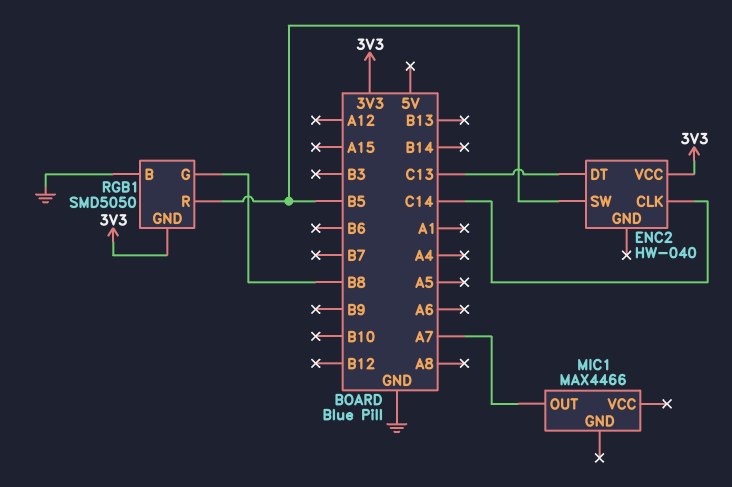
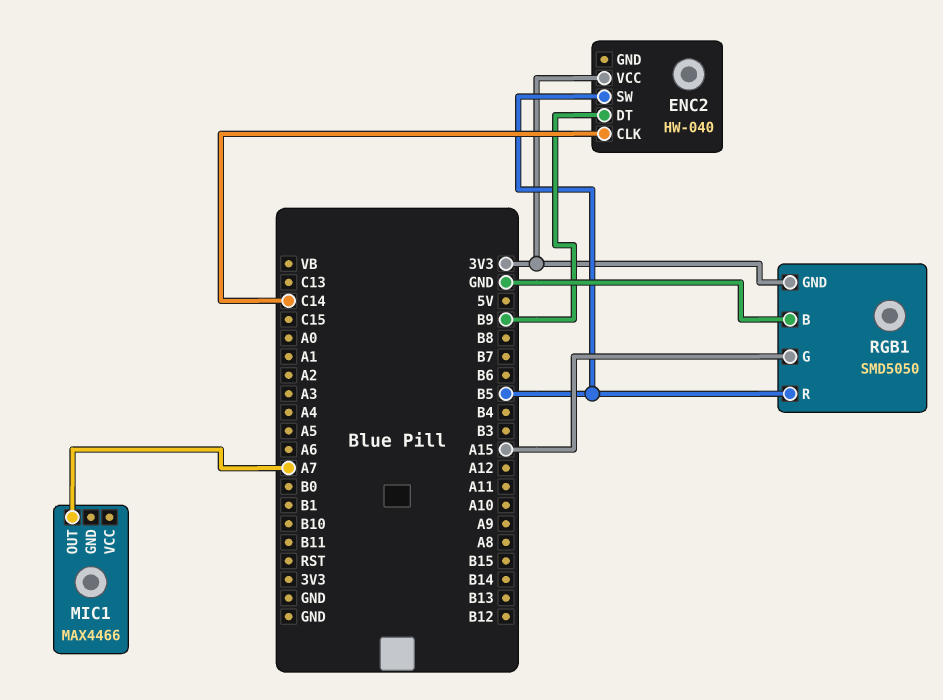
ENC2 pin DT: C13 -> B9
RGB1 pin G: B8 -> A15

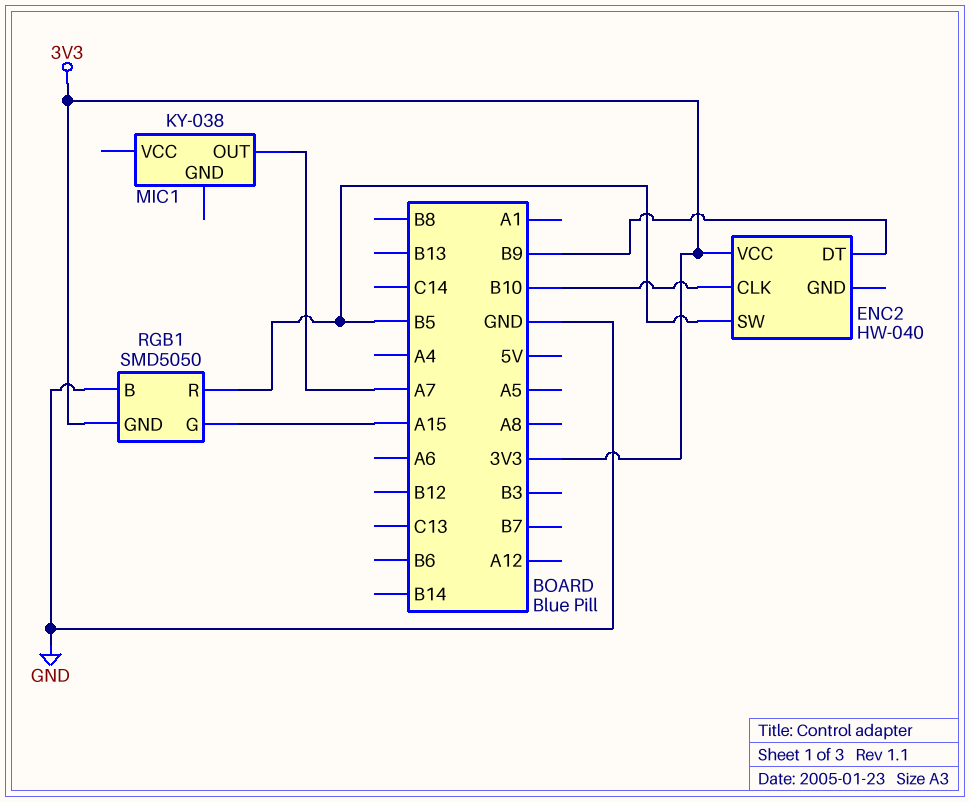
ENC2 pin CLK: C14 -> B10
MIC1: MAX4466 -> KY-038

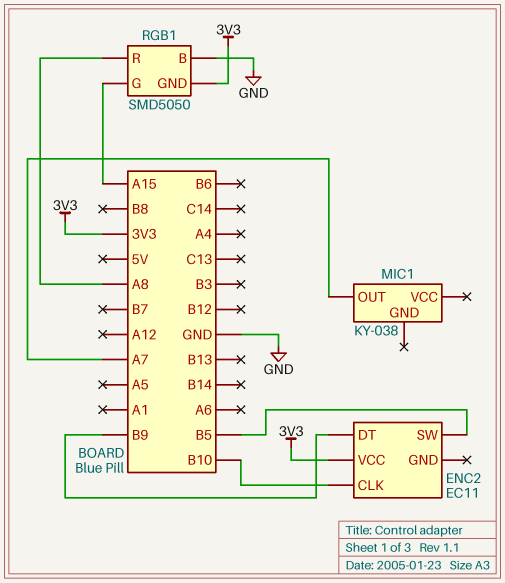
ENC2: HW-040 -> EC11
RGB1 pin R: B5 -> A8

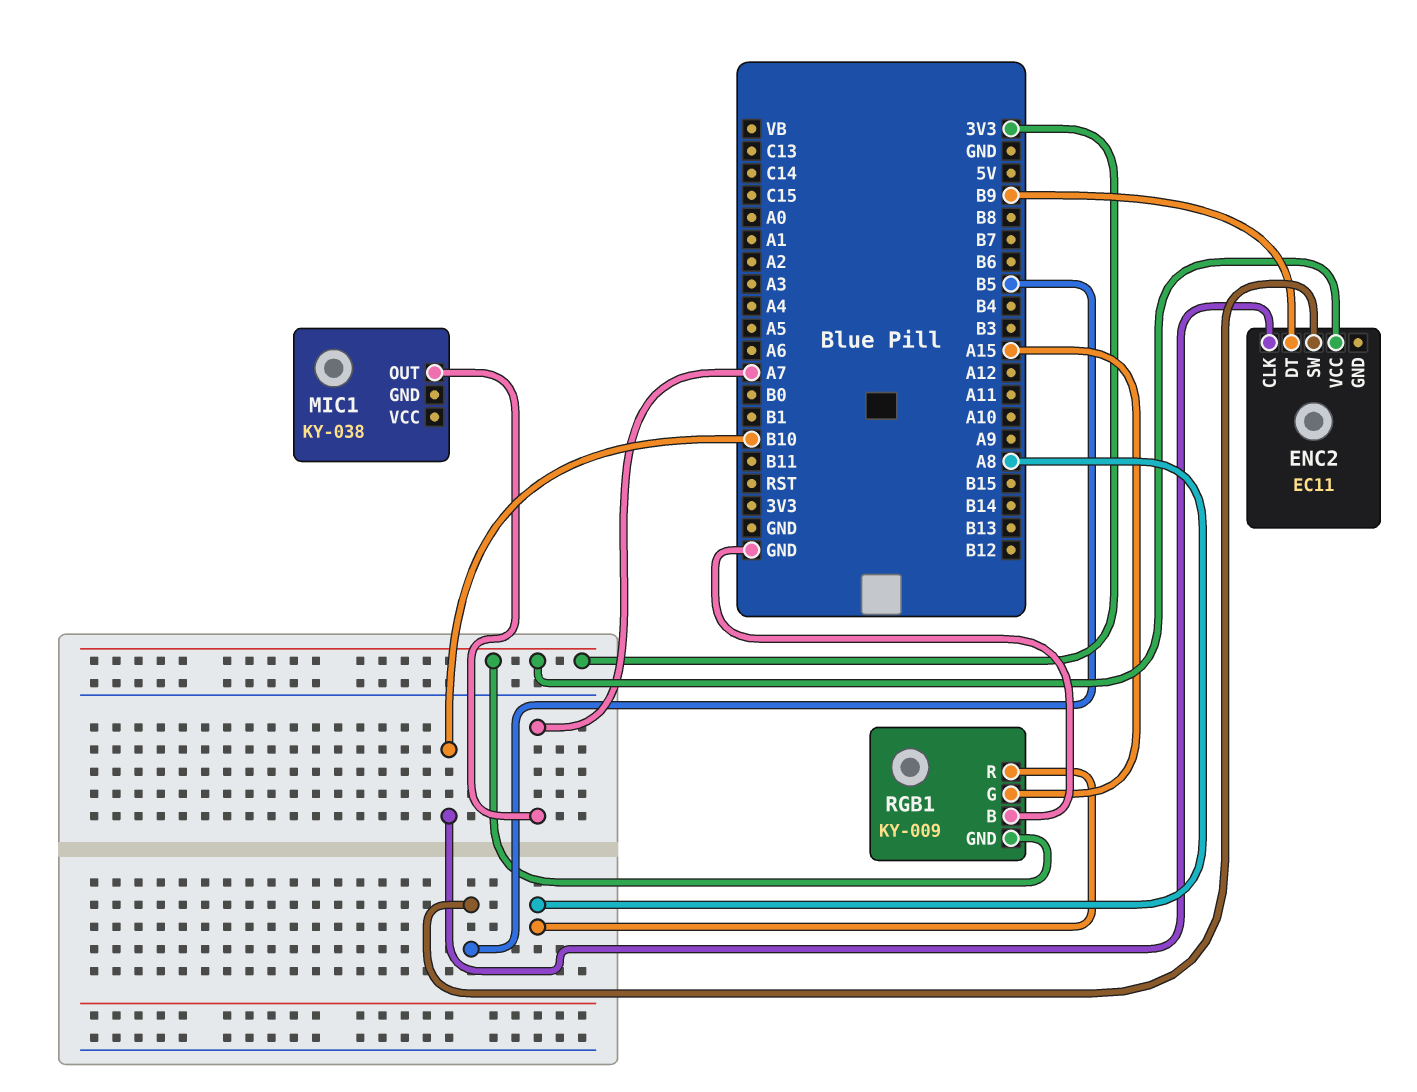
RGB1: SMD5050 -> KY-009

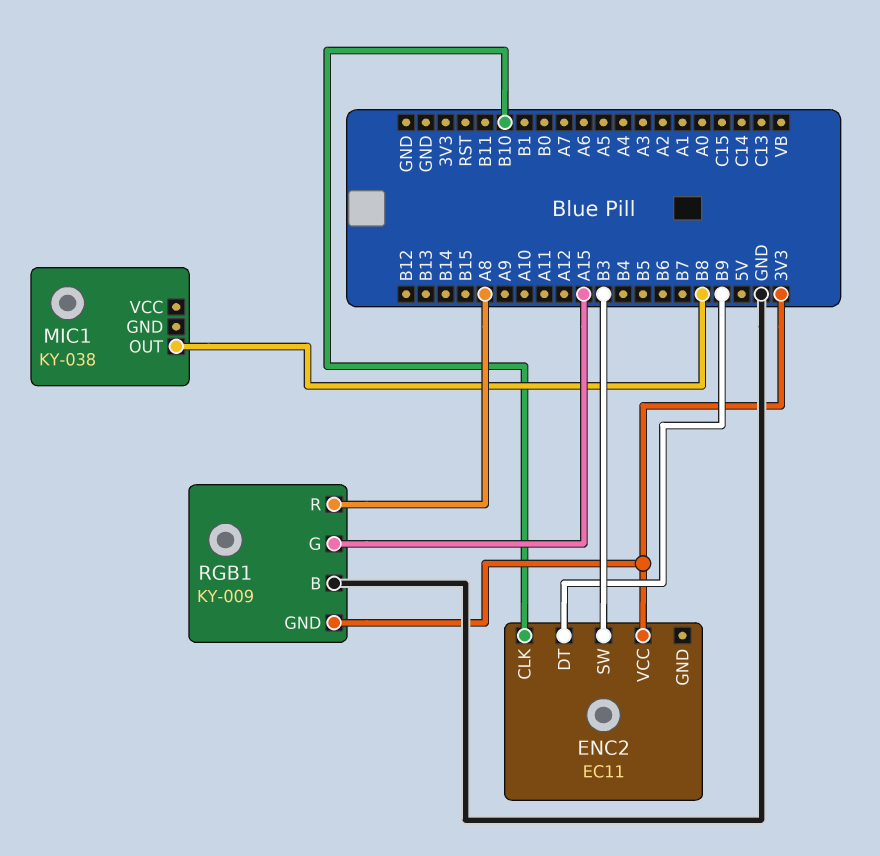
ENC2 pin SW: B5 -> B3
MIC1 pin OUT: A7 -> B8

